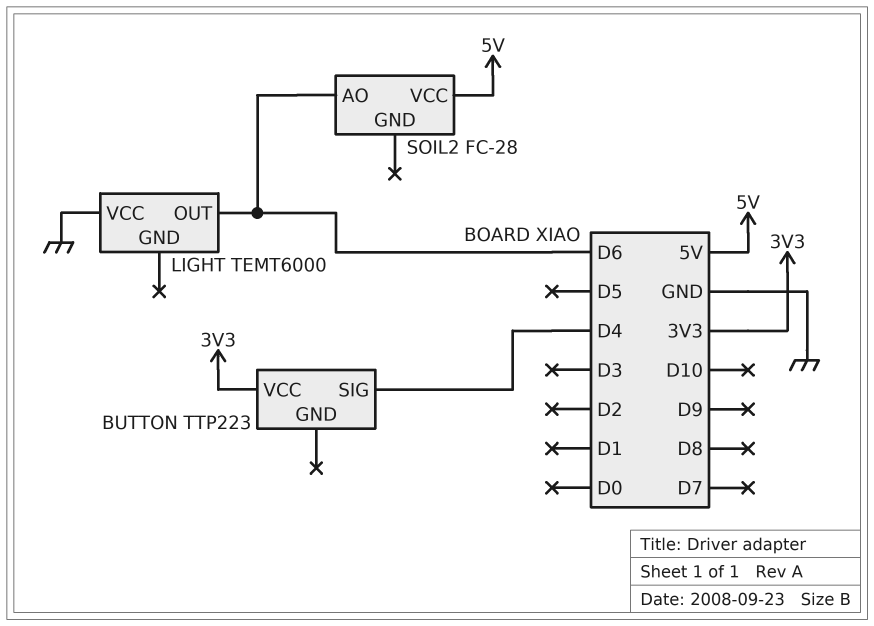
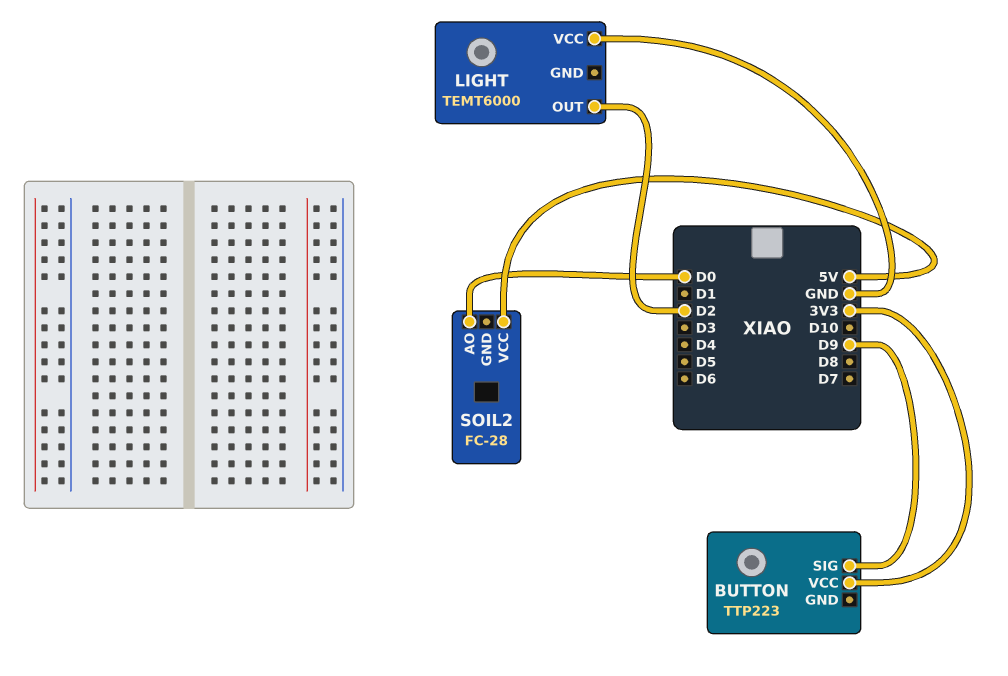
BUTTON pin SIG: D4 -> D9
LIGHT pin OUT: D6 -> D2
SOIL2 pin AO: D6 -> D0

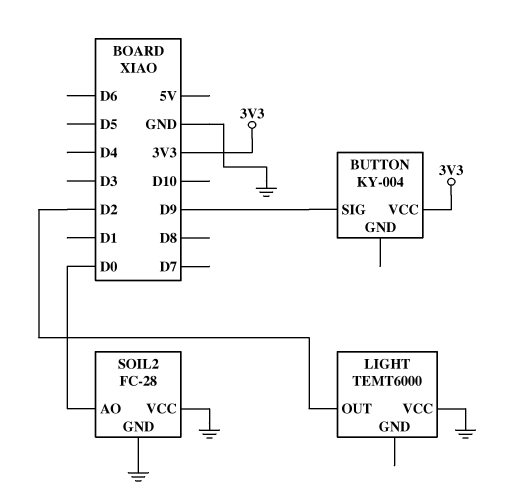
BUTTON: TTP223 -> KY-004
SOIL2 pin GND: none -> GND
SOIL2 pin VCC: 5V -> GND

